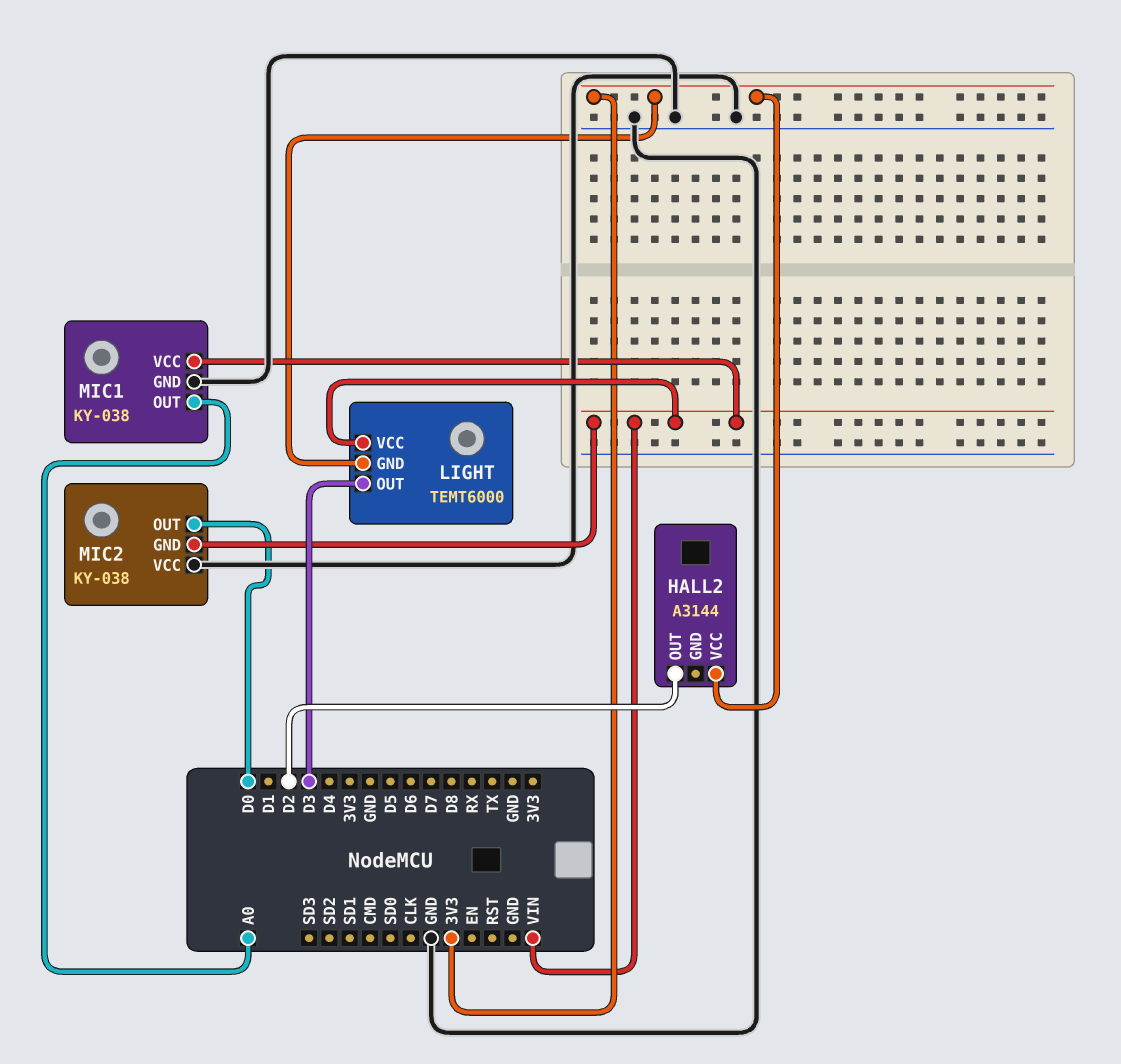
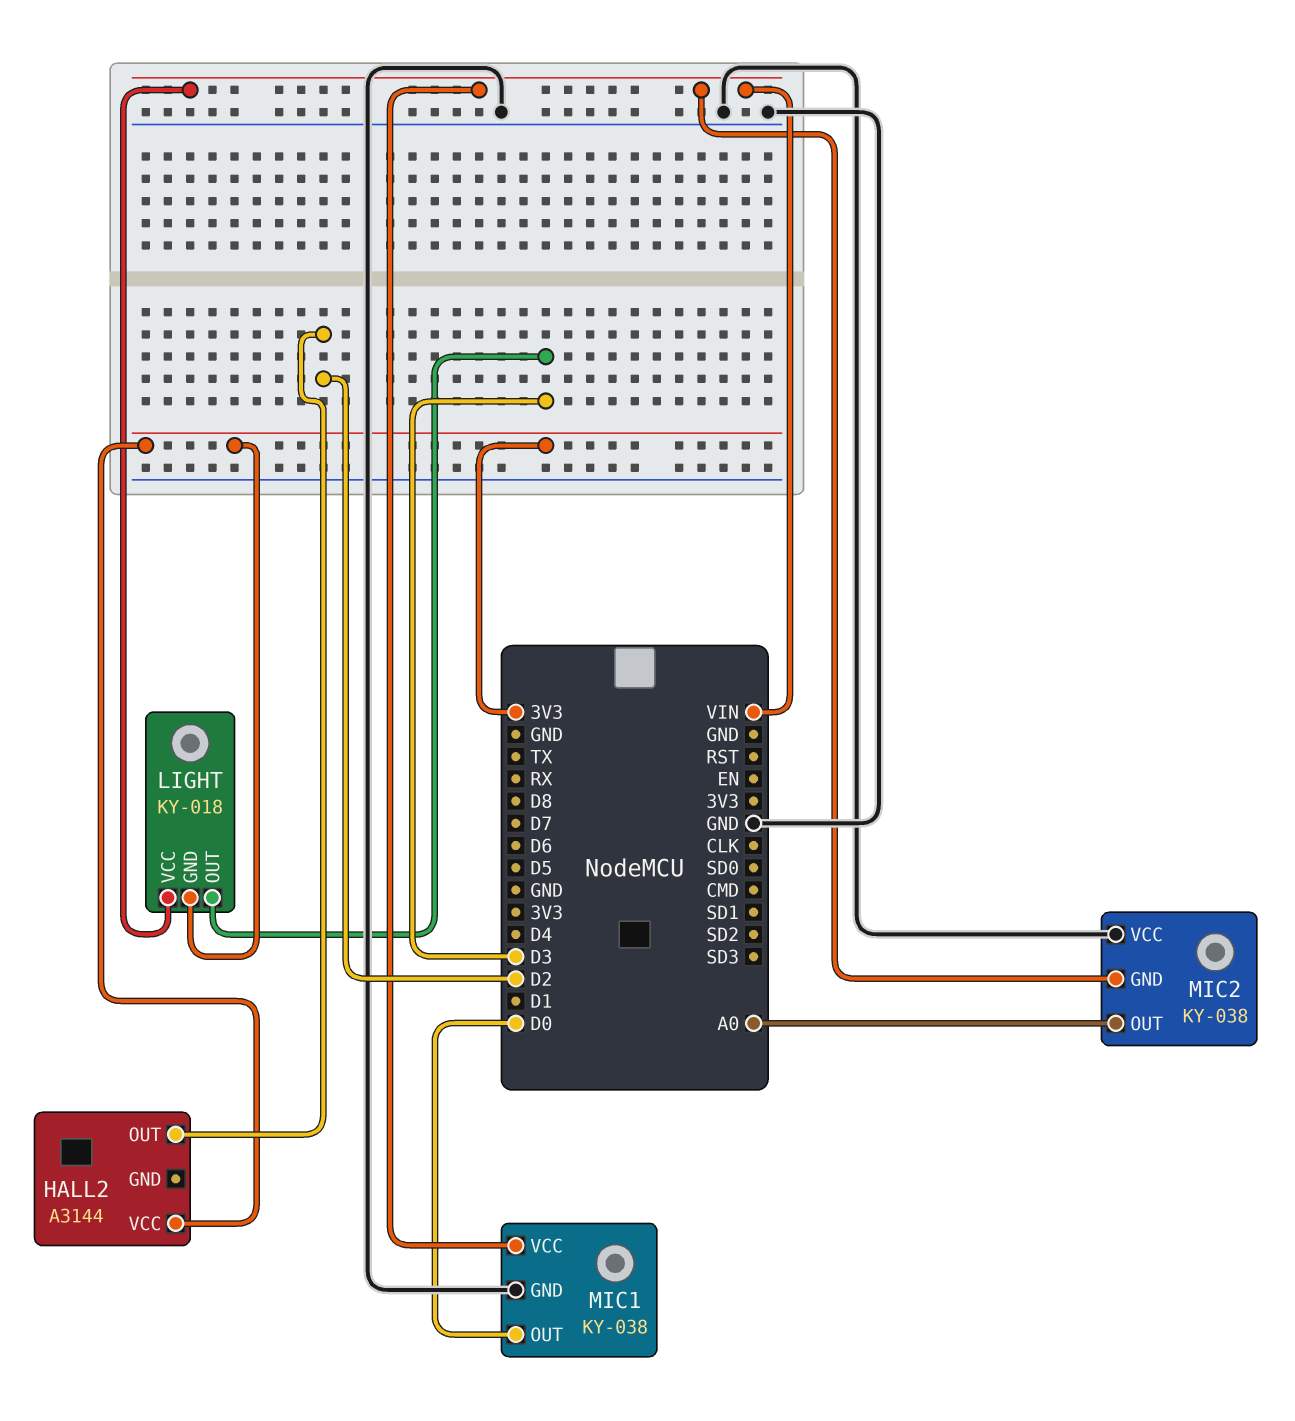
LIGHT: TEMT6000 -> KY-018
MIC1 pin OUT: A0 -> D0
MIC2 pin OUT: D0 -> A0

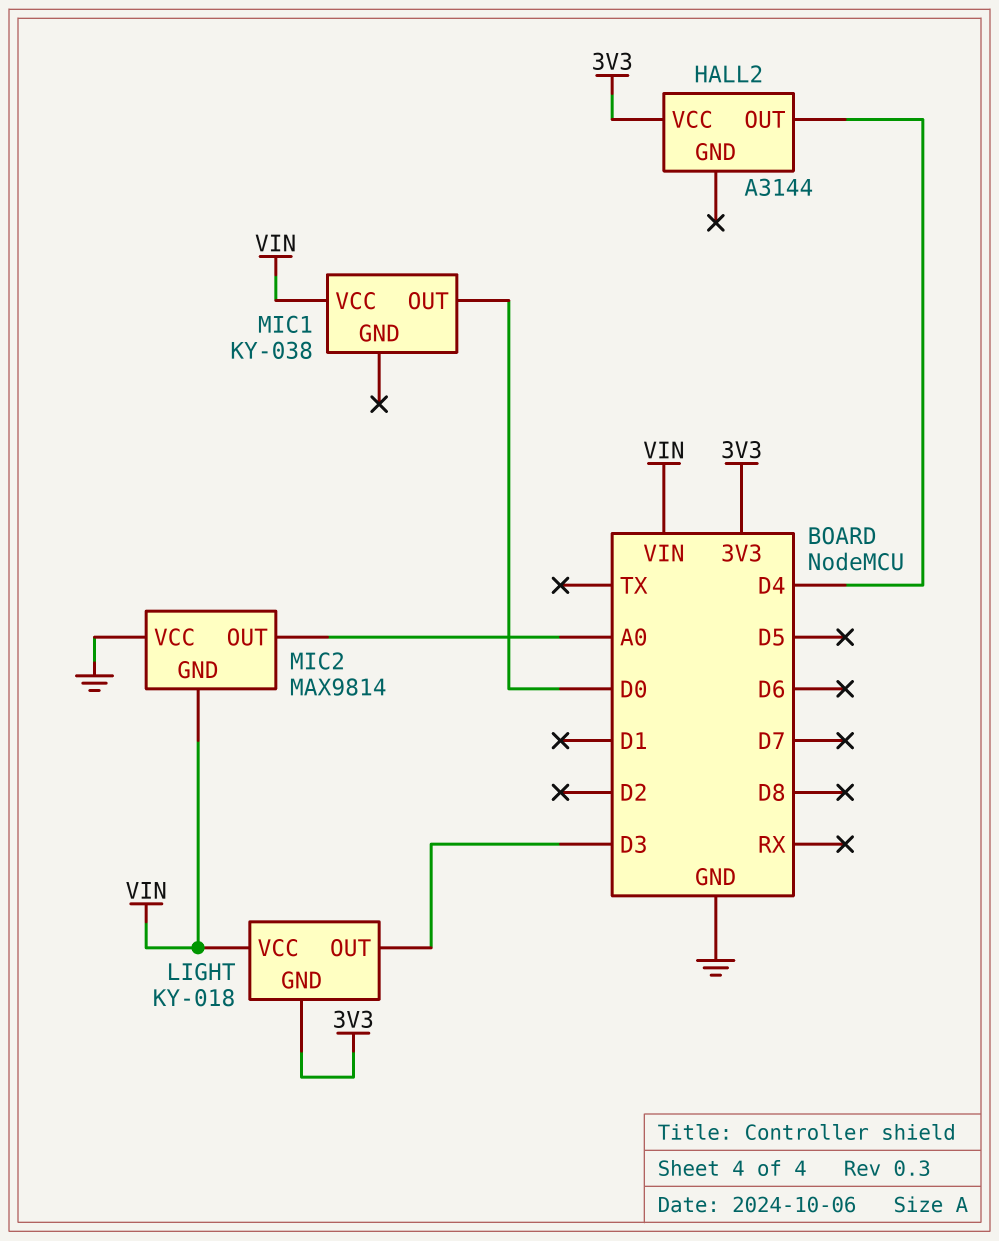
HALL2 pin OUT: D2 -> D4
MIC1 pin GND: GND -> none
MIC2: KY-038 -> MAX9814

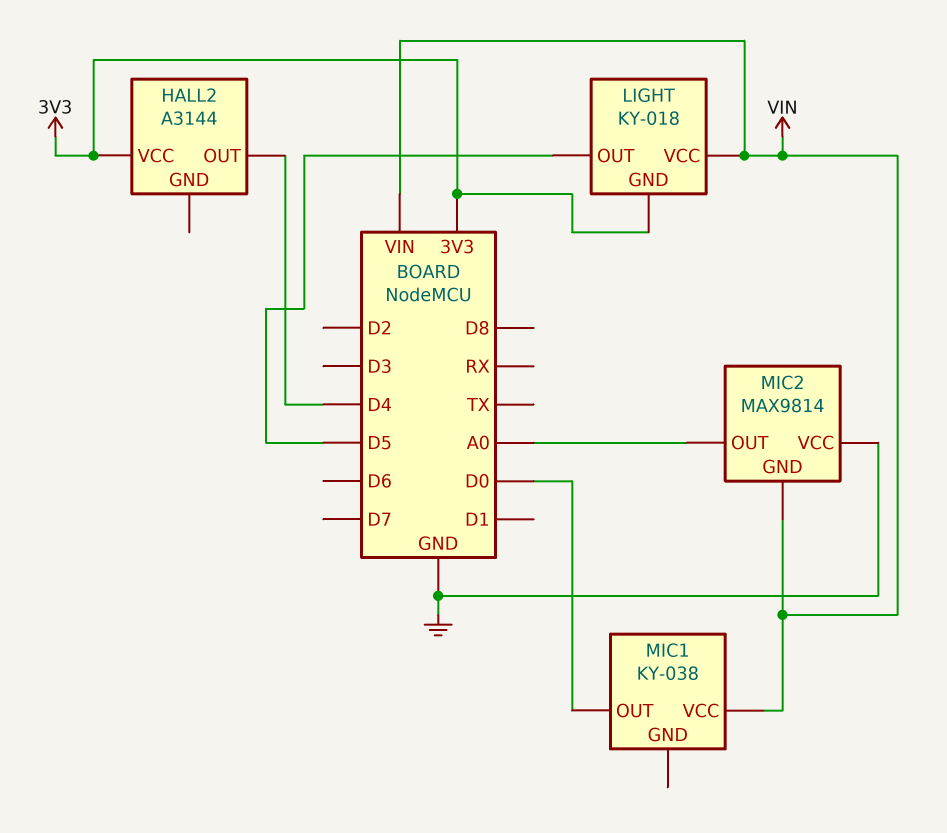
LIGHT pin OUT: D3 -> D5

